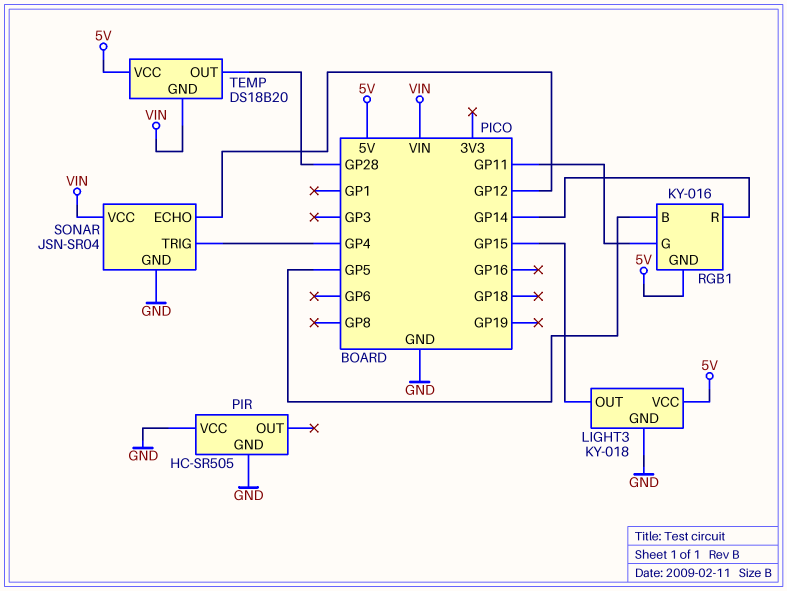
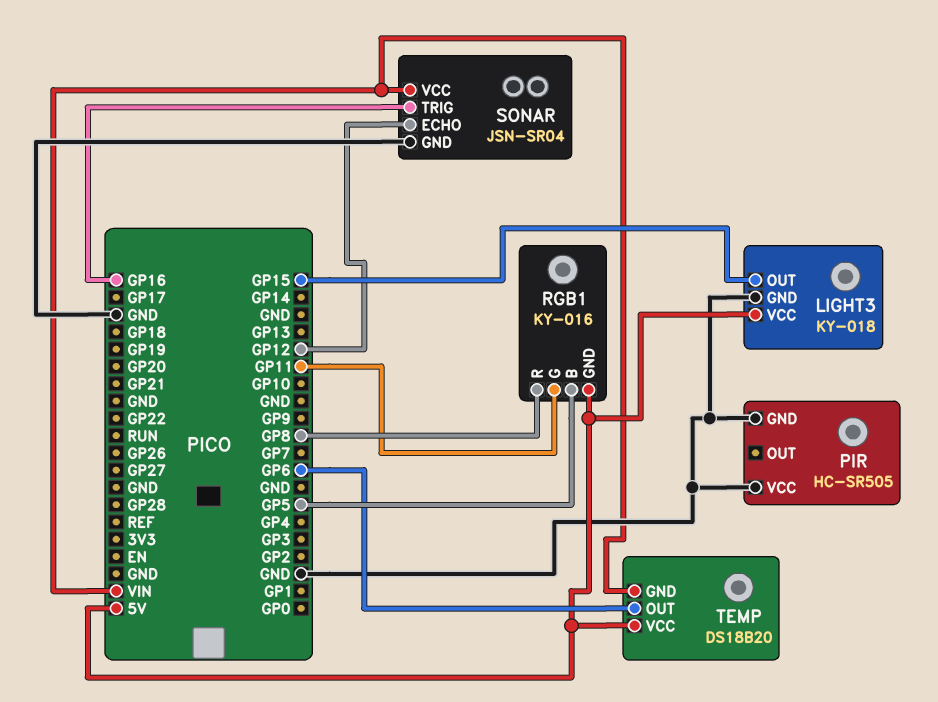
RGB1 pin R: GP14 -> GP8
SONAR pin TRIG: GP4 -> GP16
TEMP pin OUT: GP28 -> GP6

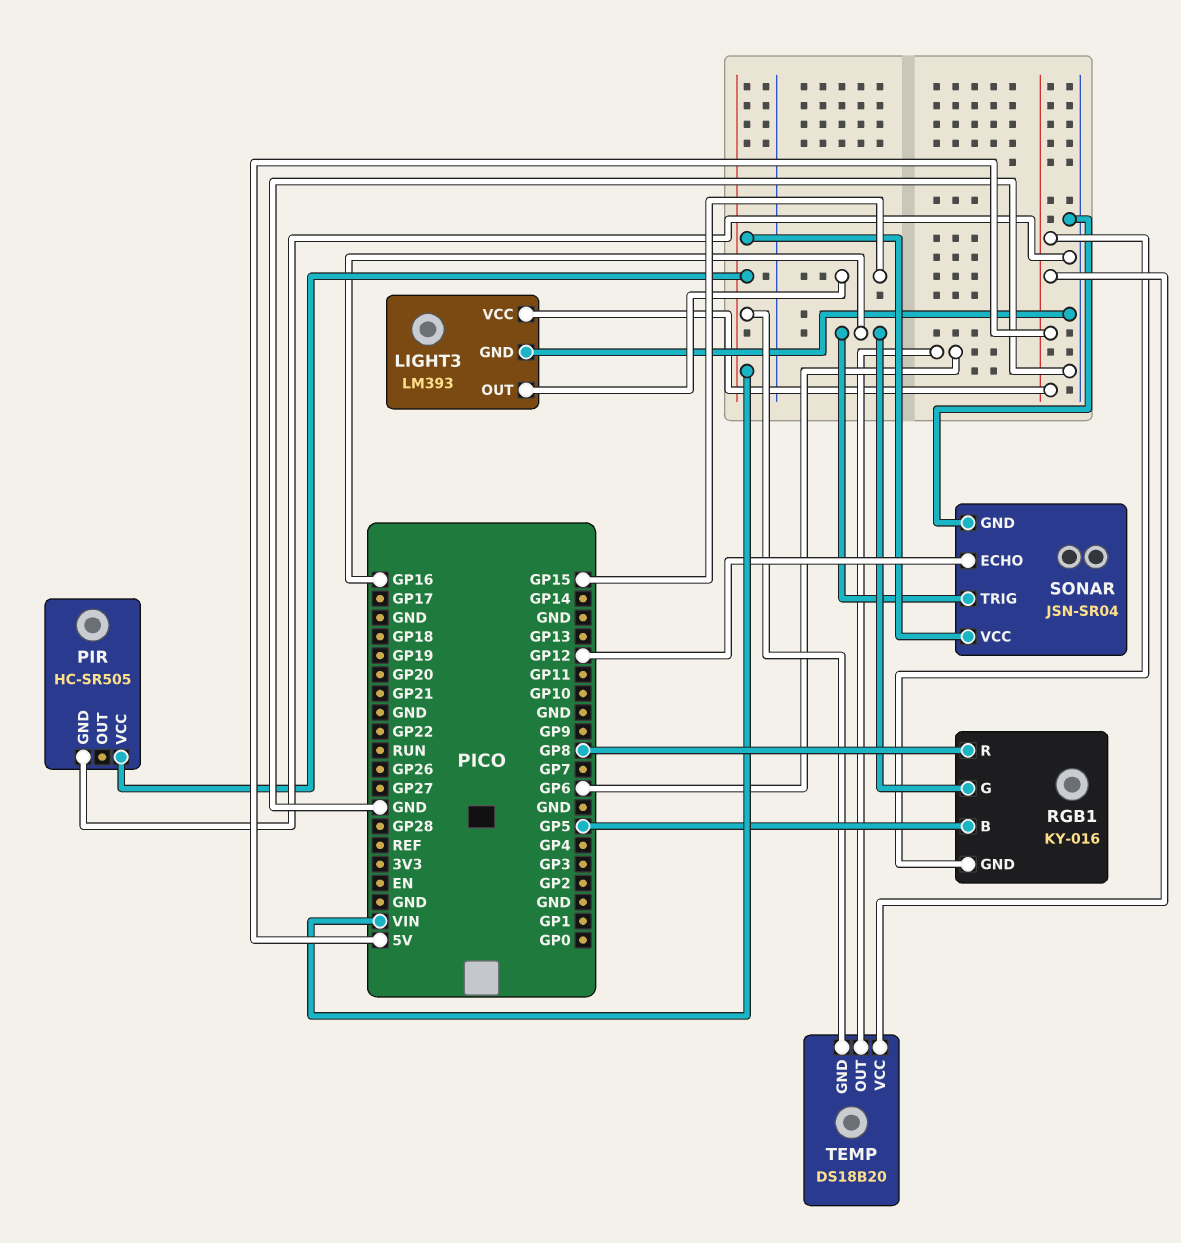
LIGHT3: KY-018 -> LM393
PIR pin VCC: GND -> VIN
RGB1 pin G: GP11 -> GP16

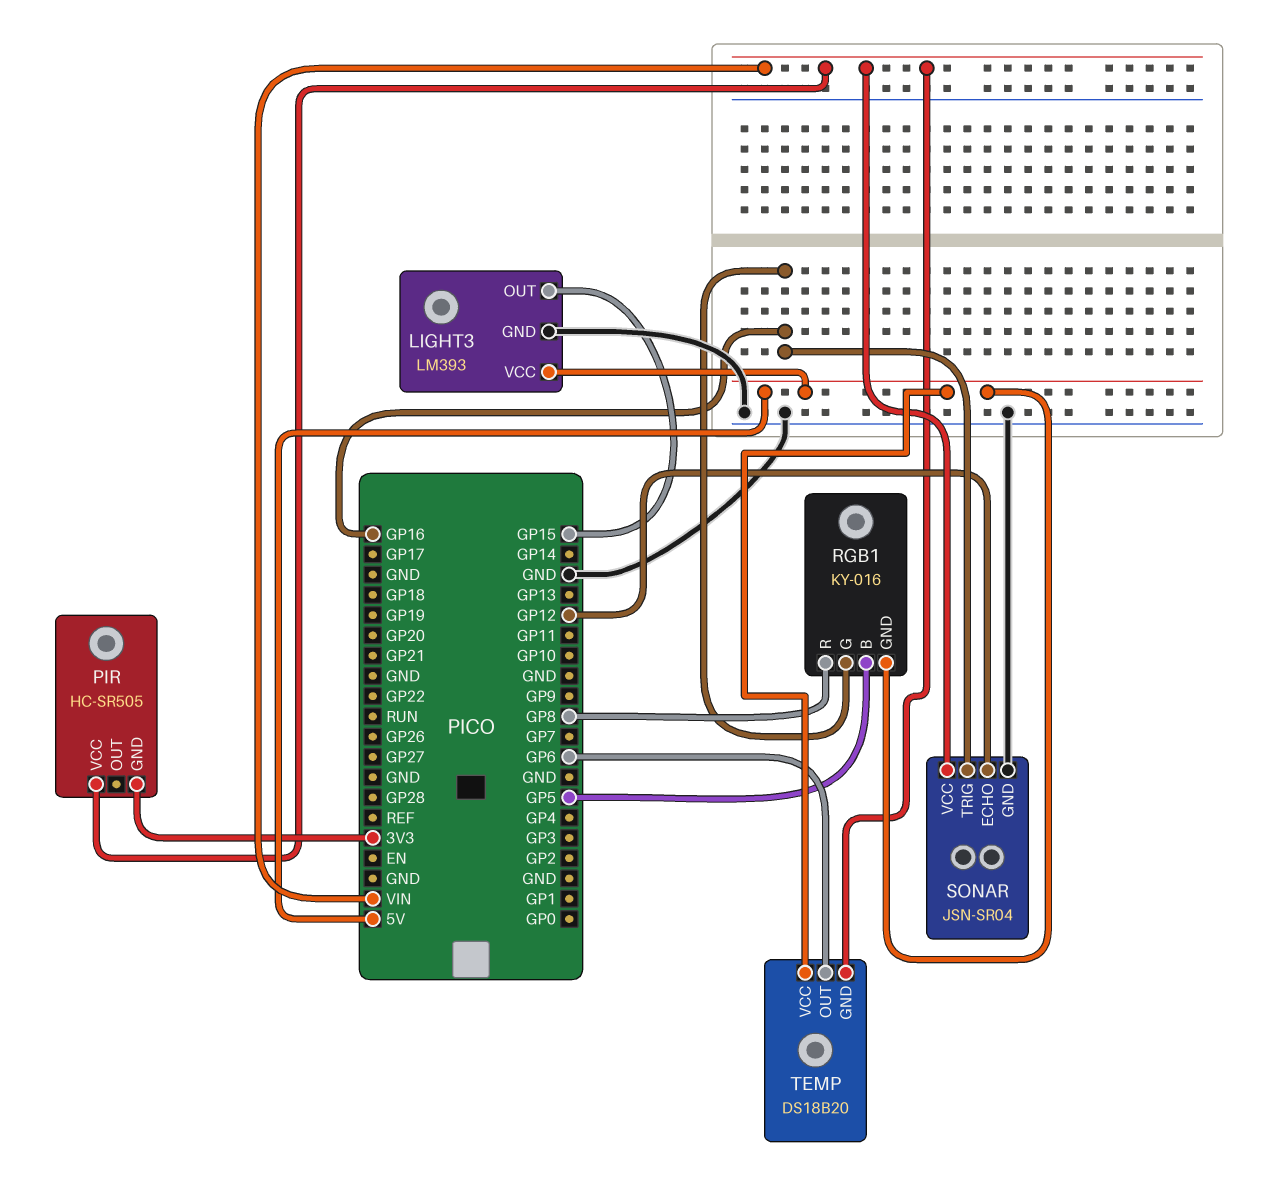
PIR pin GND: GND -> 3V3

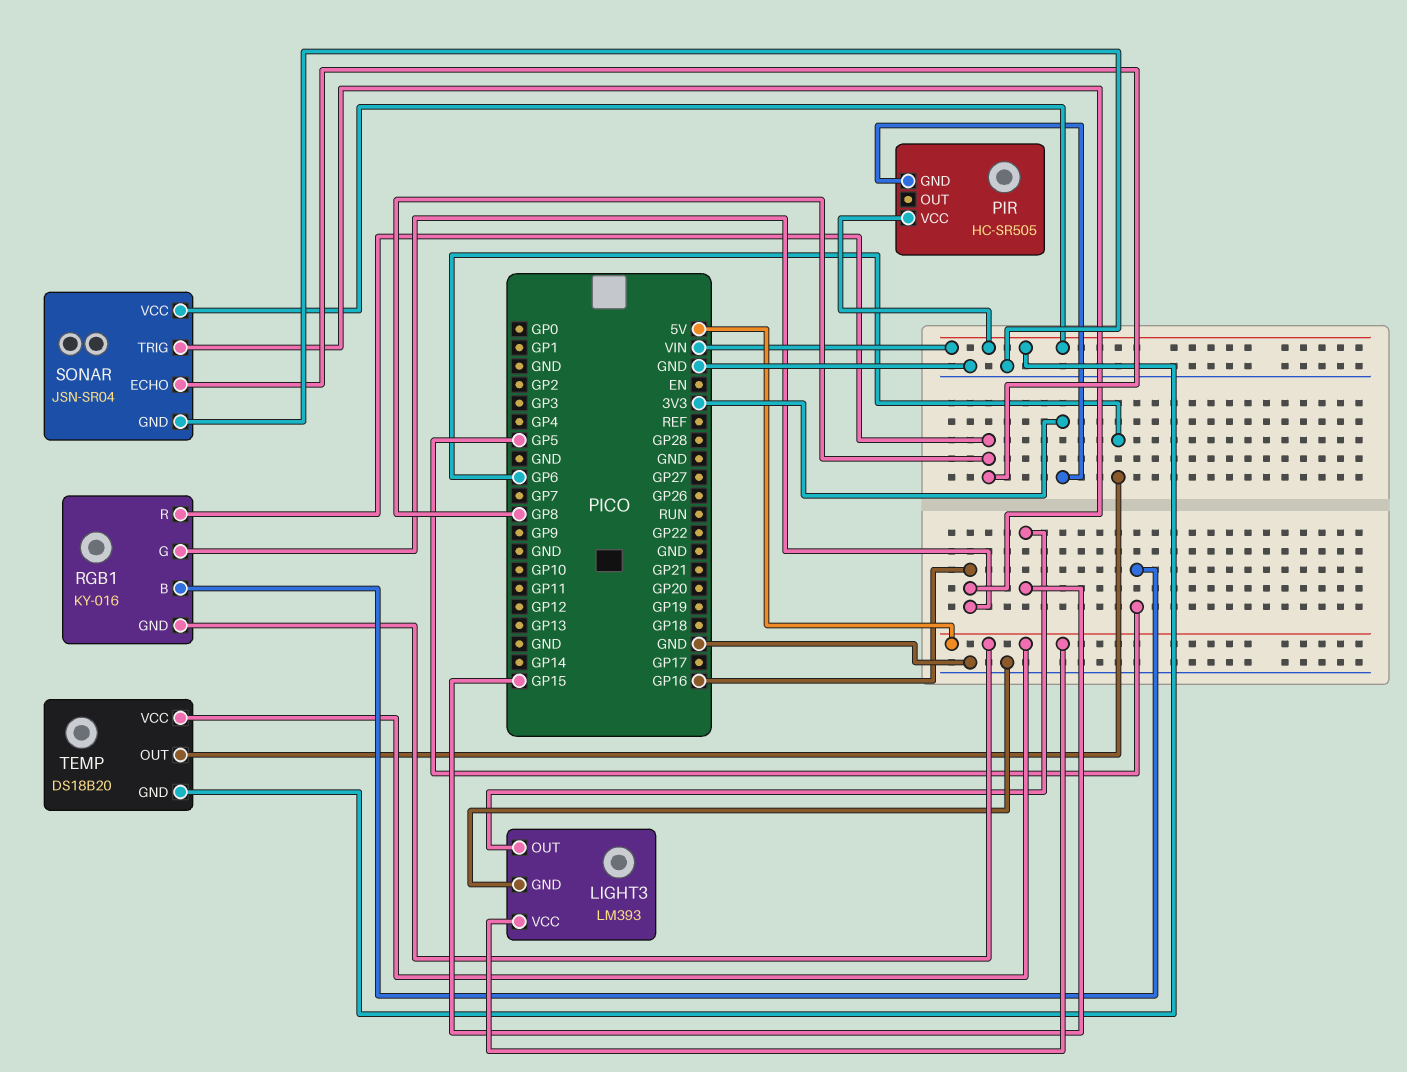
SONAR pin ECHO: GP12 -> GP8

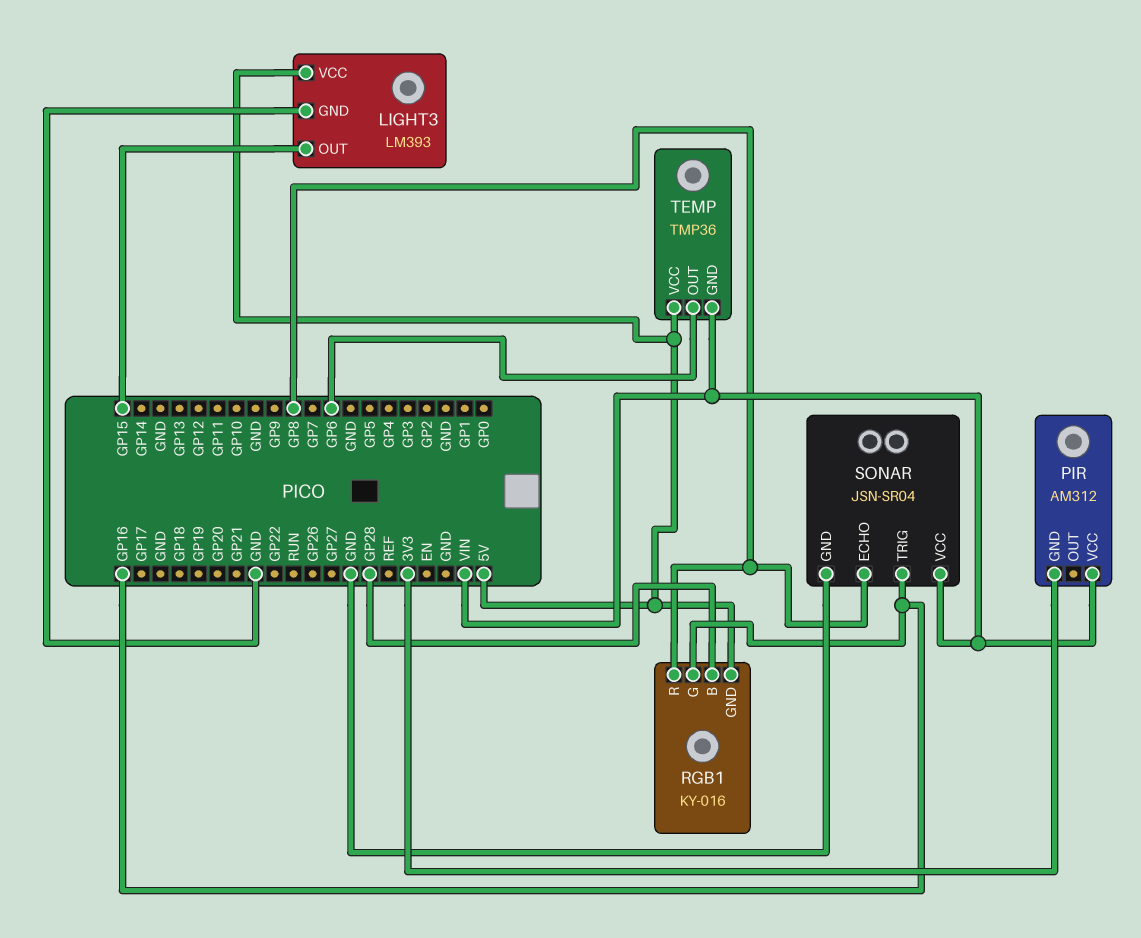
PIR: HC-SR505 -> AM312
RGB1 pin B: GP5 -> GP28
TEMP: DS18B20 -> TMP36

